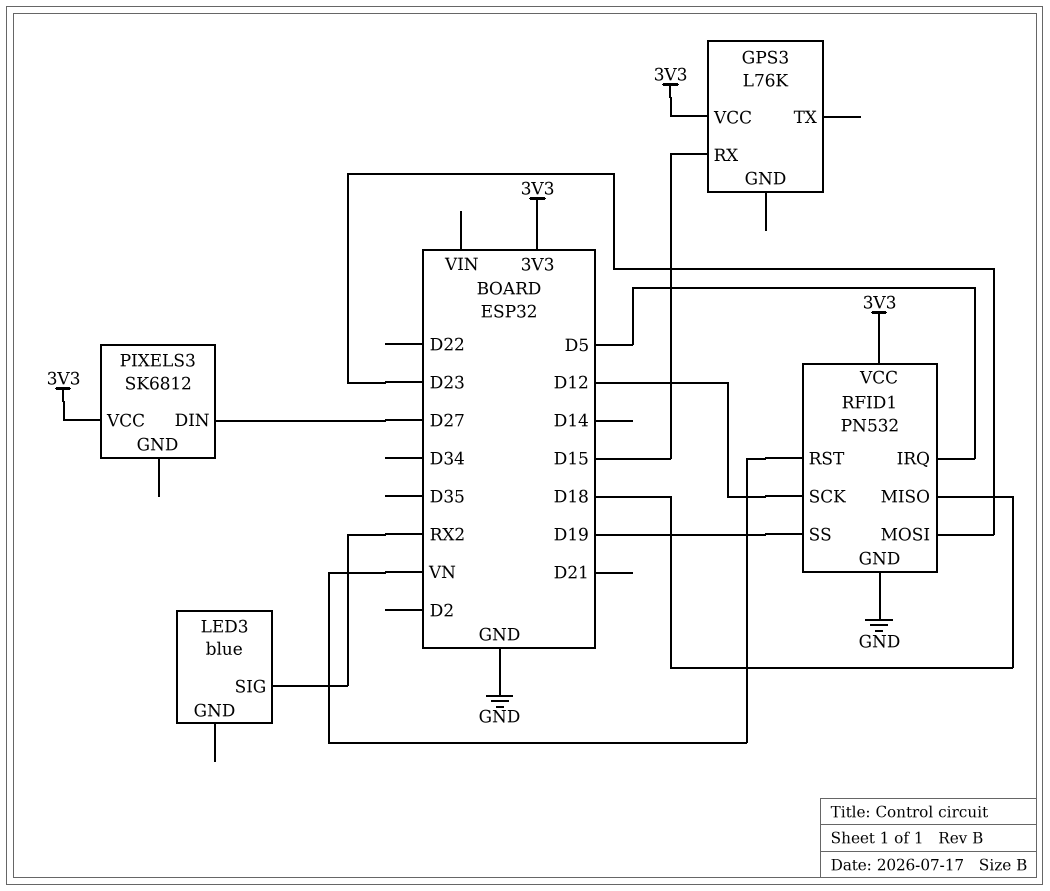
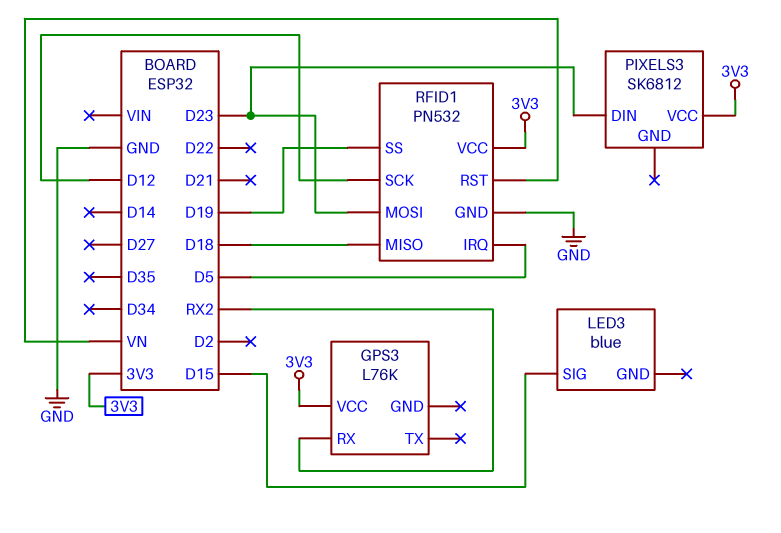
GPS3 pin RX: D15 -> RX2
LED3 pin SIG: RX2 -> D15
PIXELS3 pin DIN: D27 -> D23

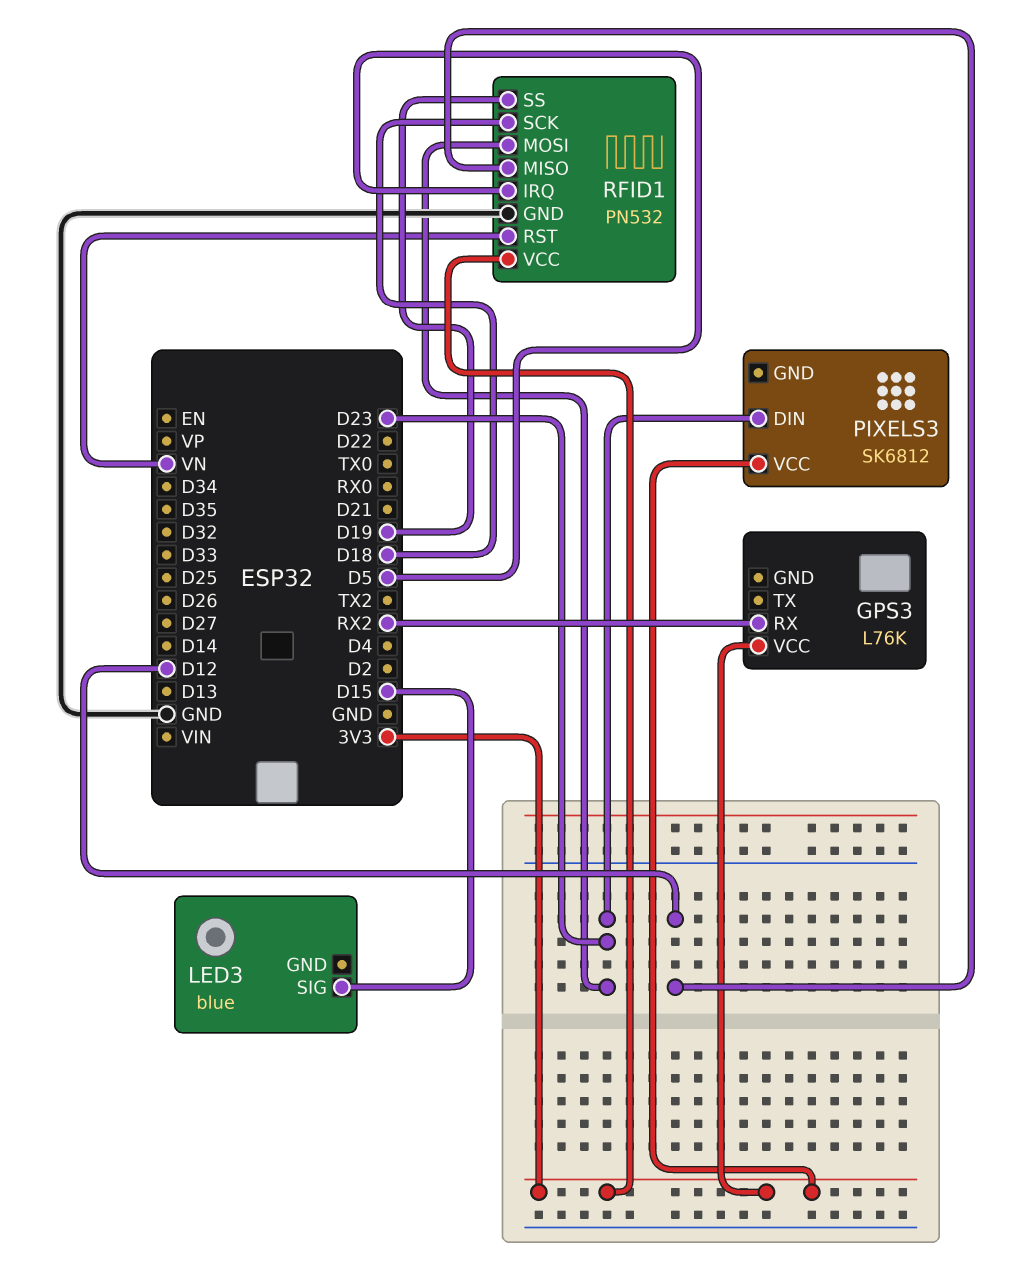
RFID1 pin MISO: D18 -> D12
RFID1 pin SCK: D12 -> D18

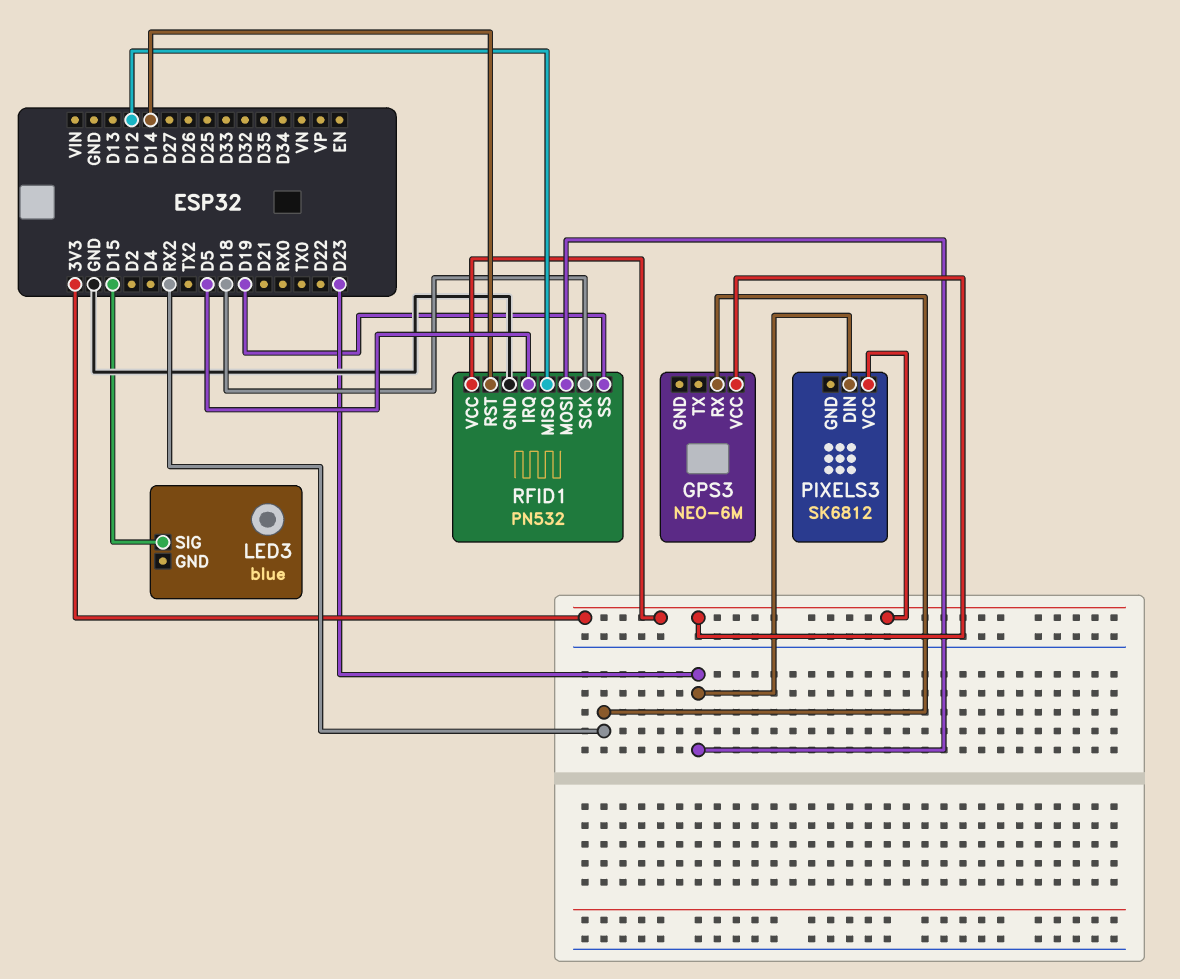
GPS3: L76K -> NEO-6M
RFID1 pin RST: VN -> D14

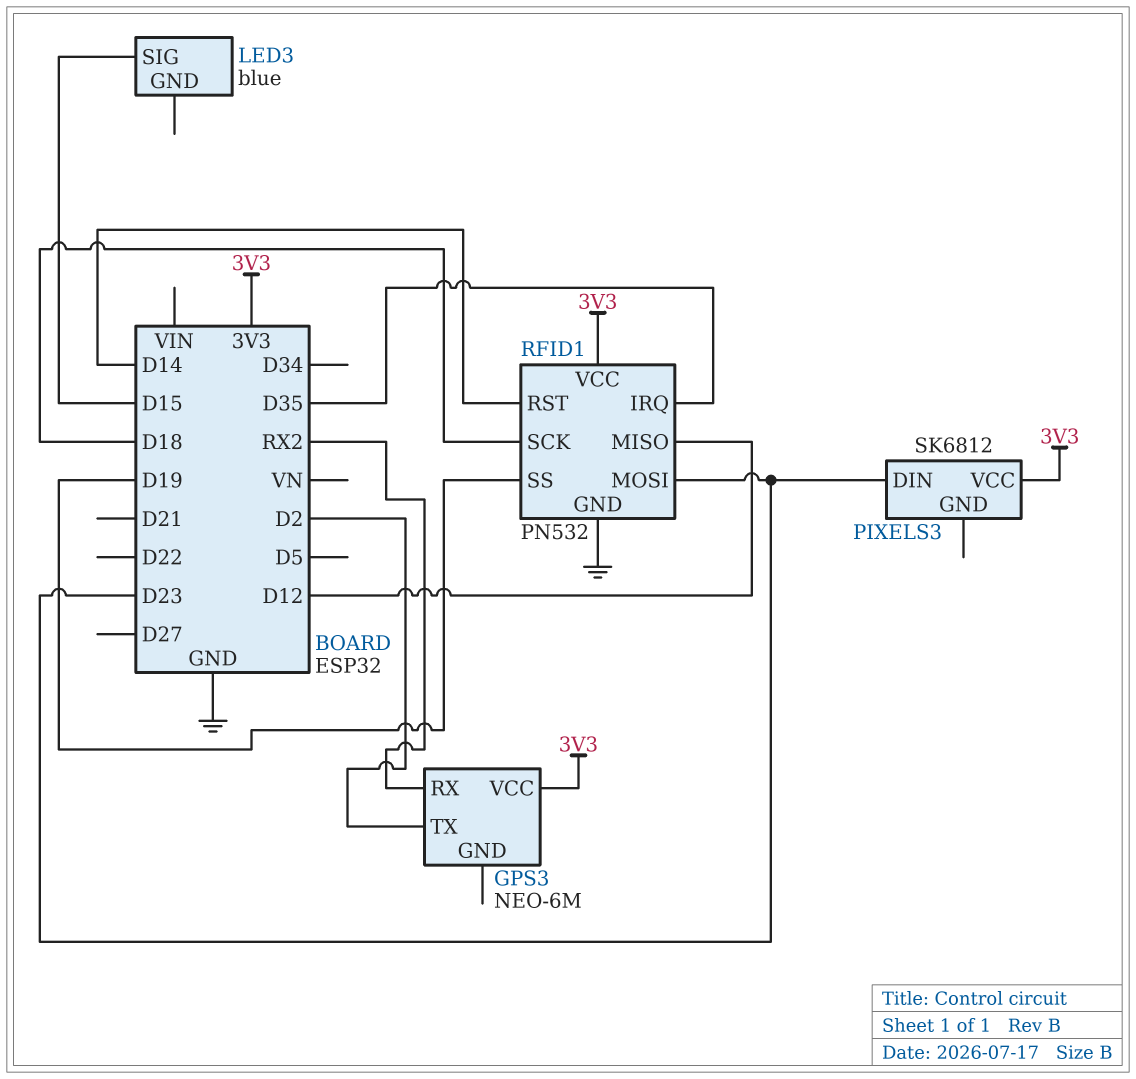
GPS3 pin TX: none -> D2
RFID1 pin IRQ: D5 -> D35

